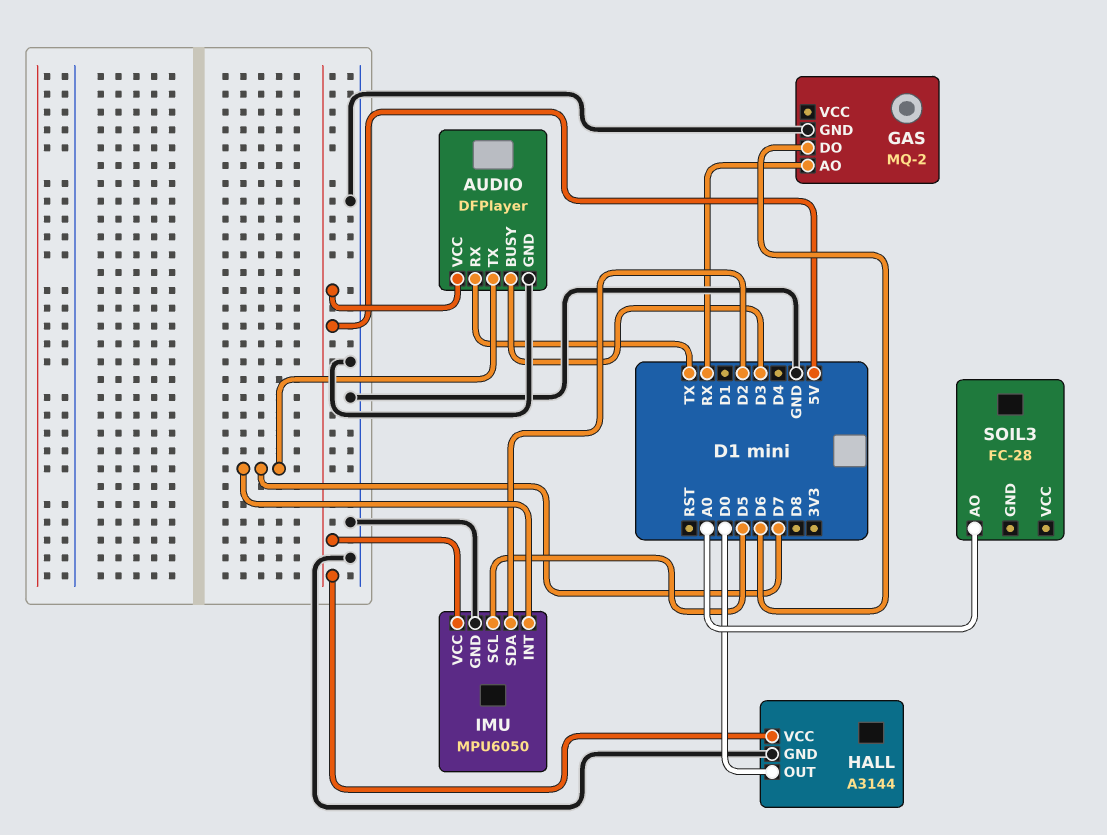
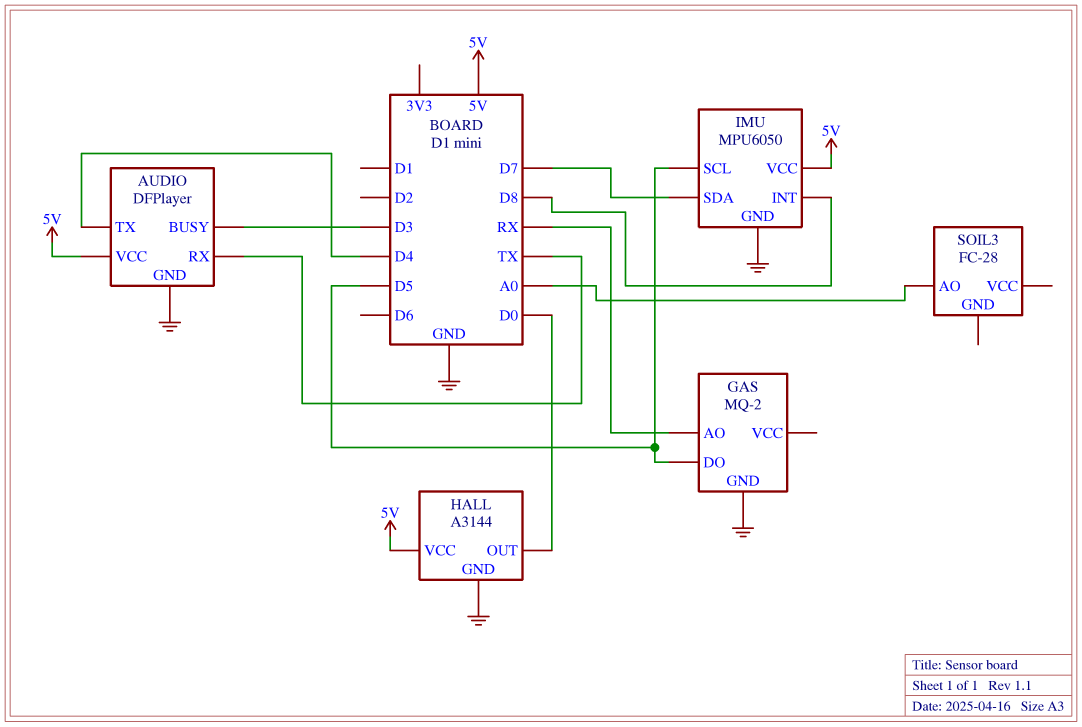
AUDIO pin TX: D7 -> D4
GAS pin DO: D6 -> D5
IMU pin INT: D7 -> D8
IMU pin SDA: D2 -> D7

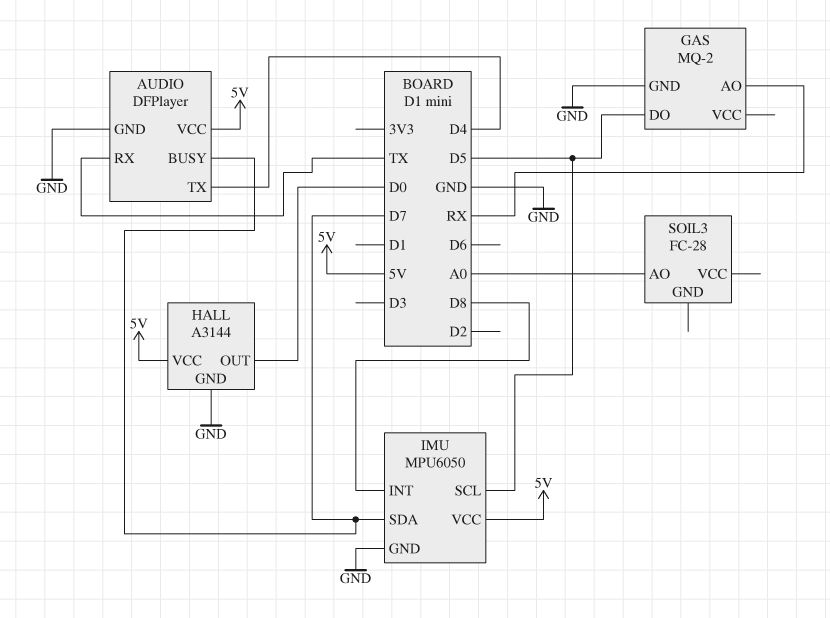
AUDIO pin BUSY: D3 -> D7

